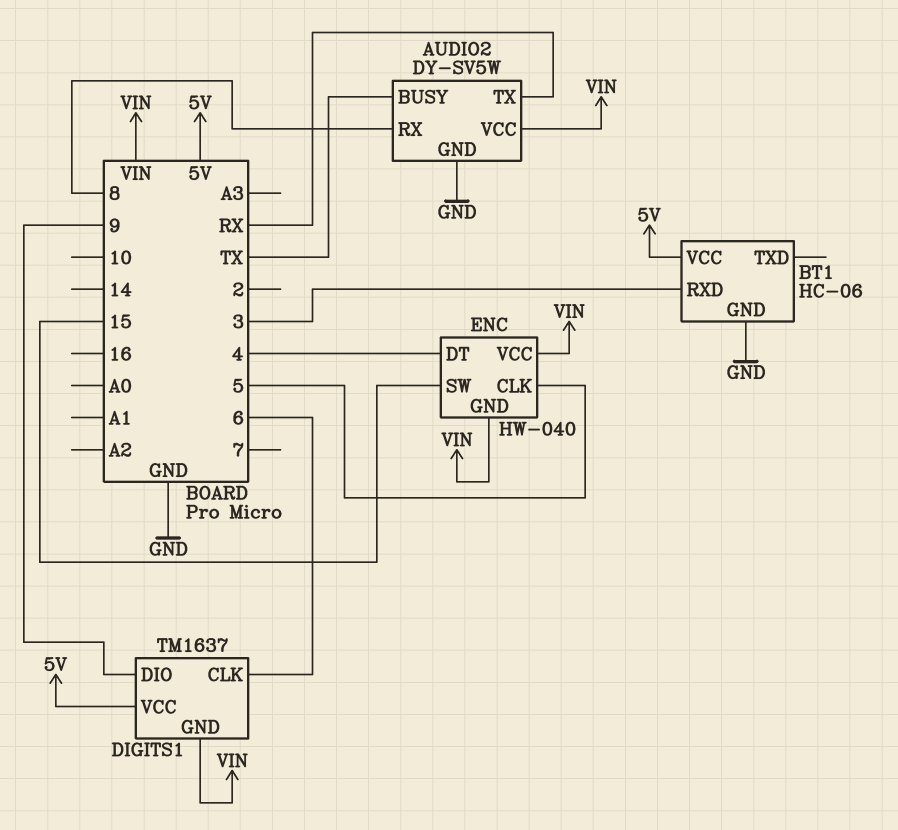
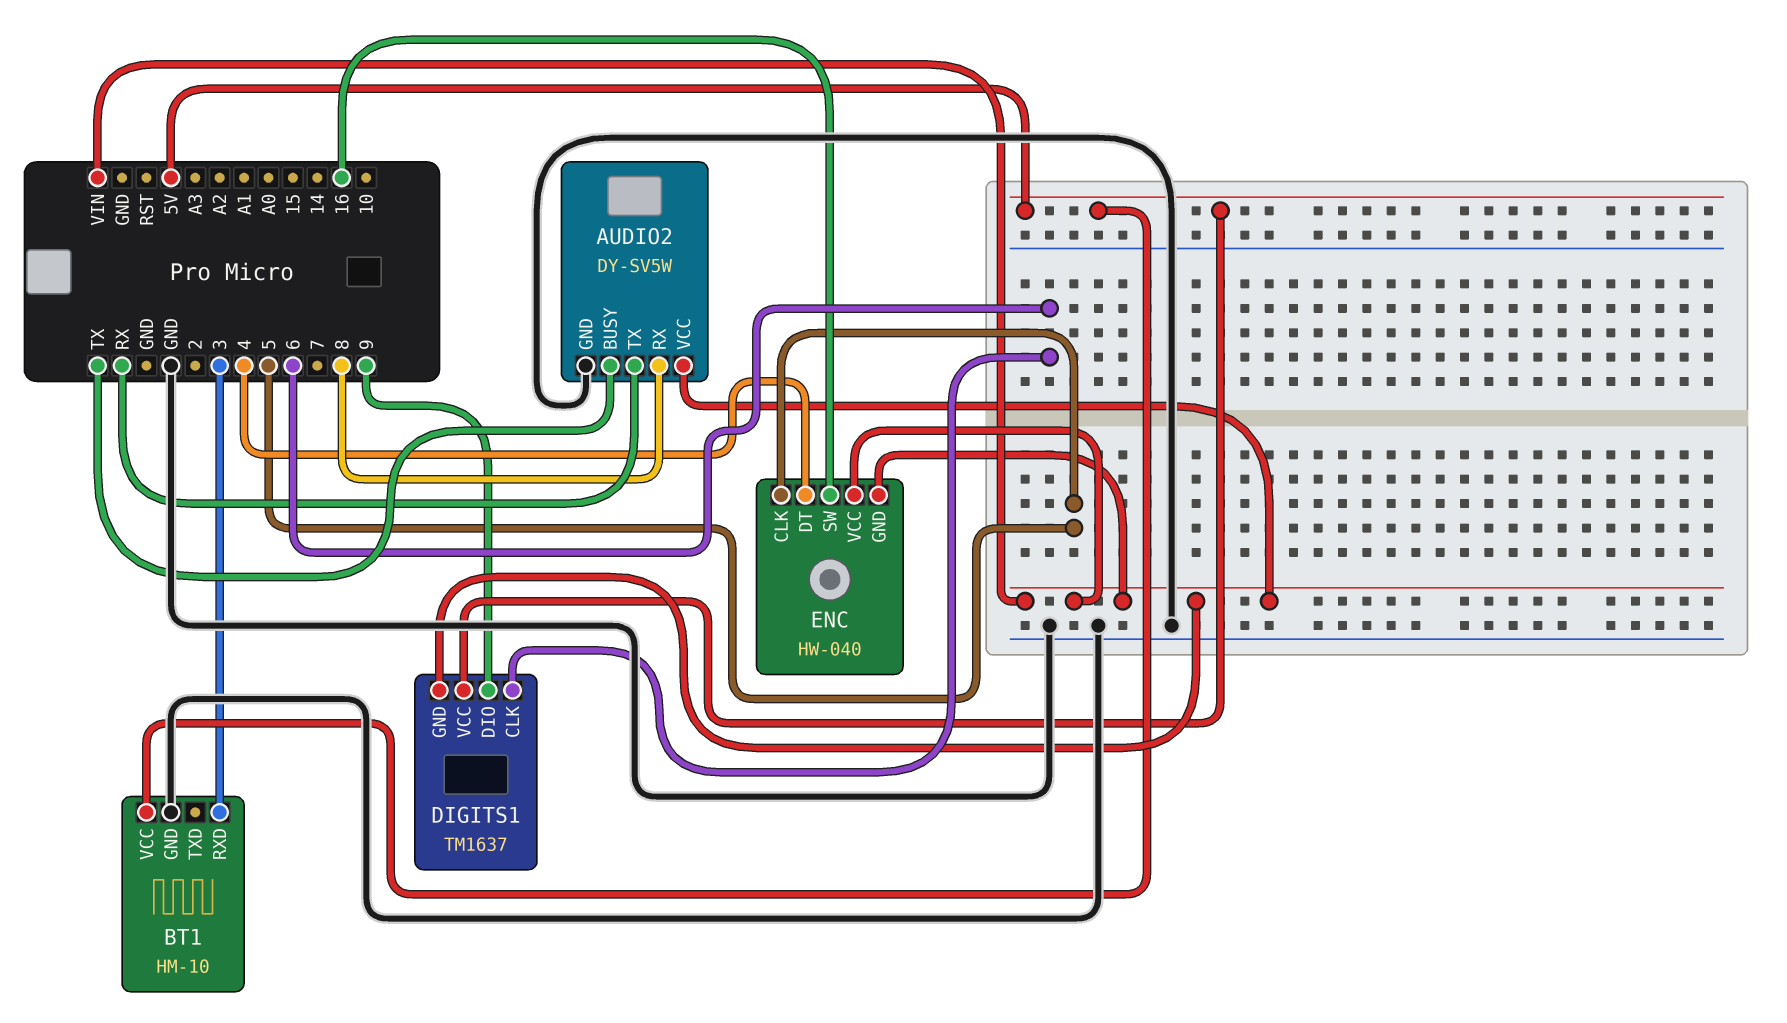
BT1: HC-06 -> HM-10
ENC pin SW: 15 -> 16

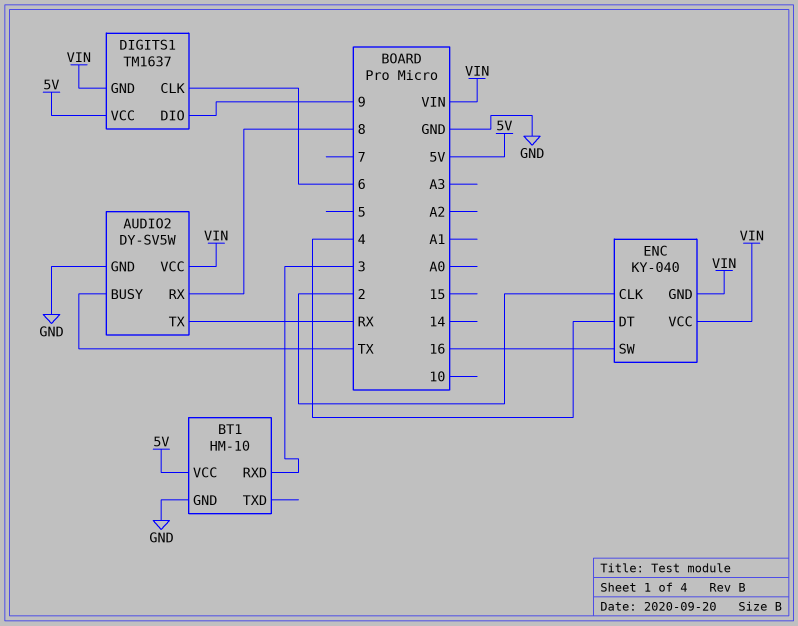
ENC: HW-040 -> KY-040
ENC pin CLK: 5 -> 2

